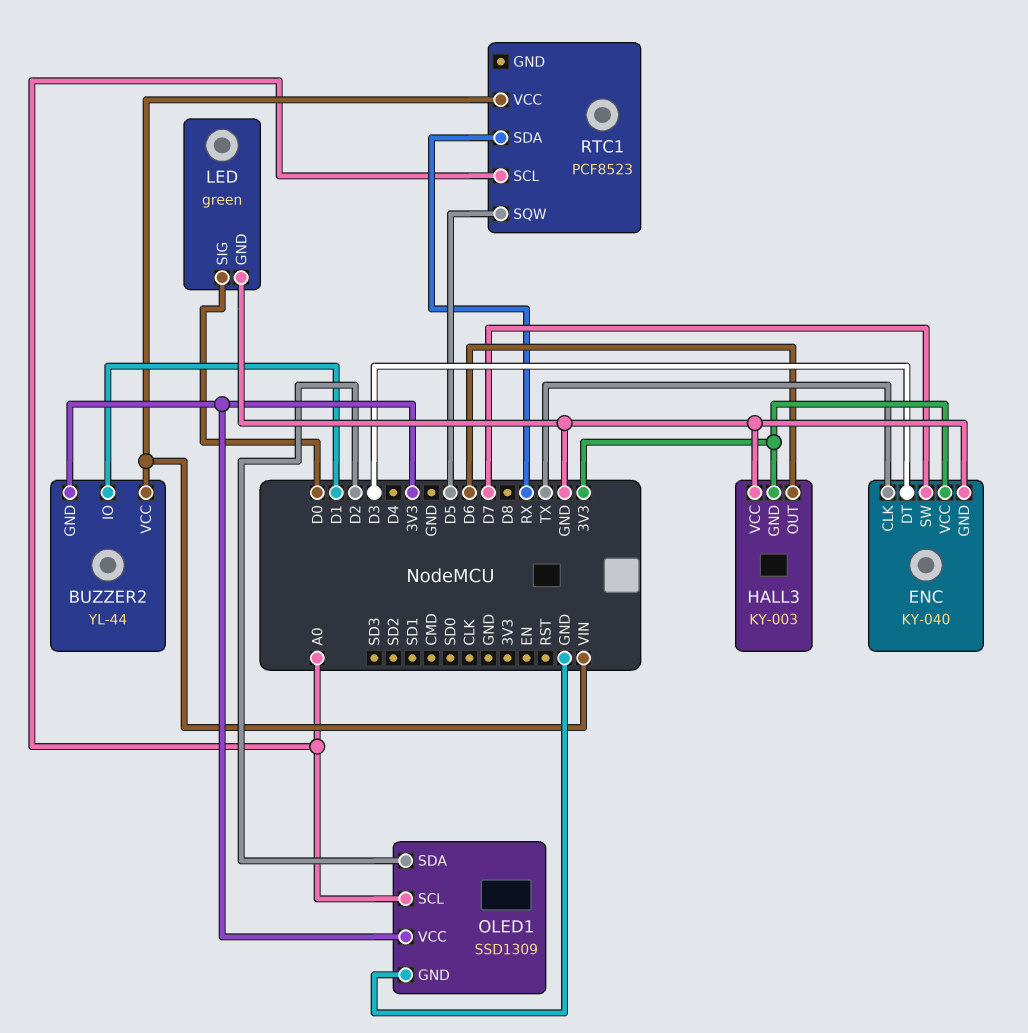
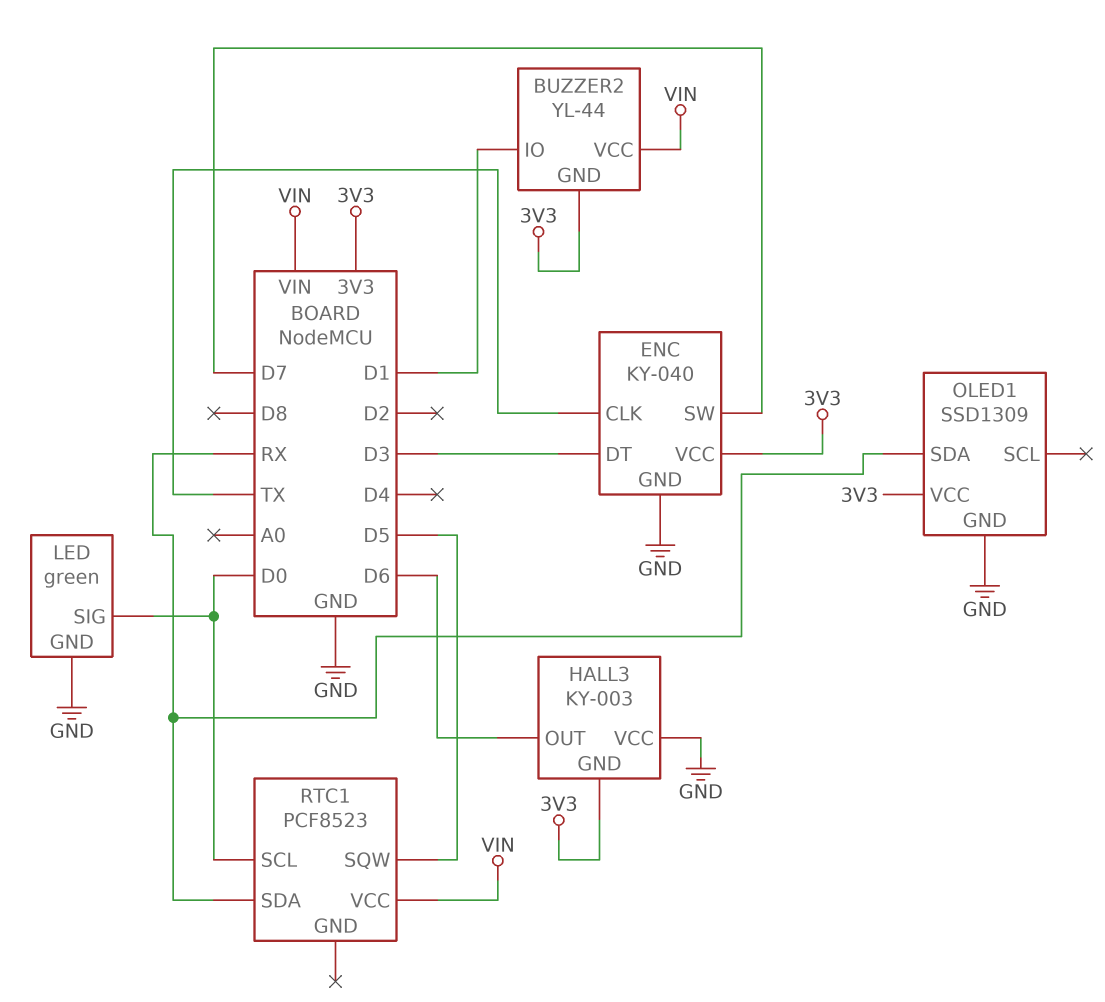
OLED1 pin SCL: A0 -> none
OLED1 pin SDA: D2 -> RX
RTC1 pin SCL: A0 -> D0

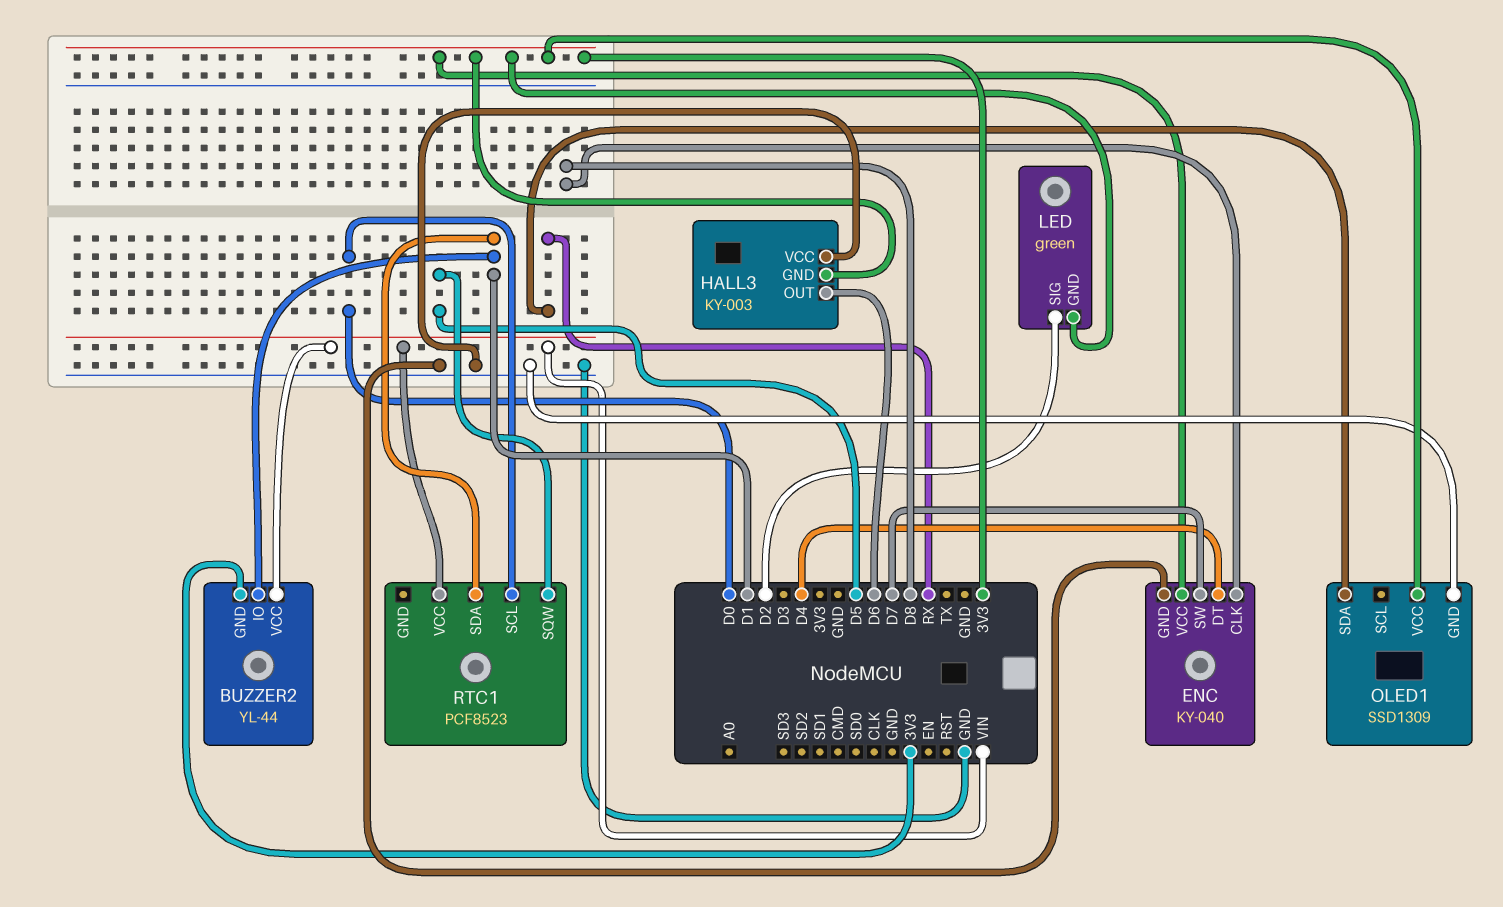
ENC pin CLK: TX -> D8
ENC pin DT: D3 -> D4
LED pin GND: GND -> 3V3
LED pin SIG: D0 -> D2
RTC1 pin SDA: RX -> D1

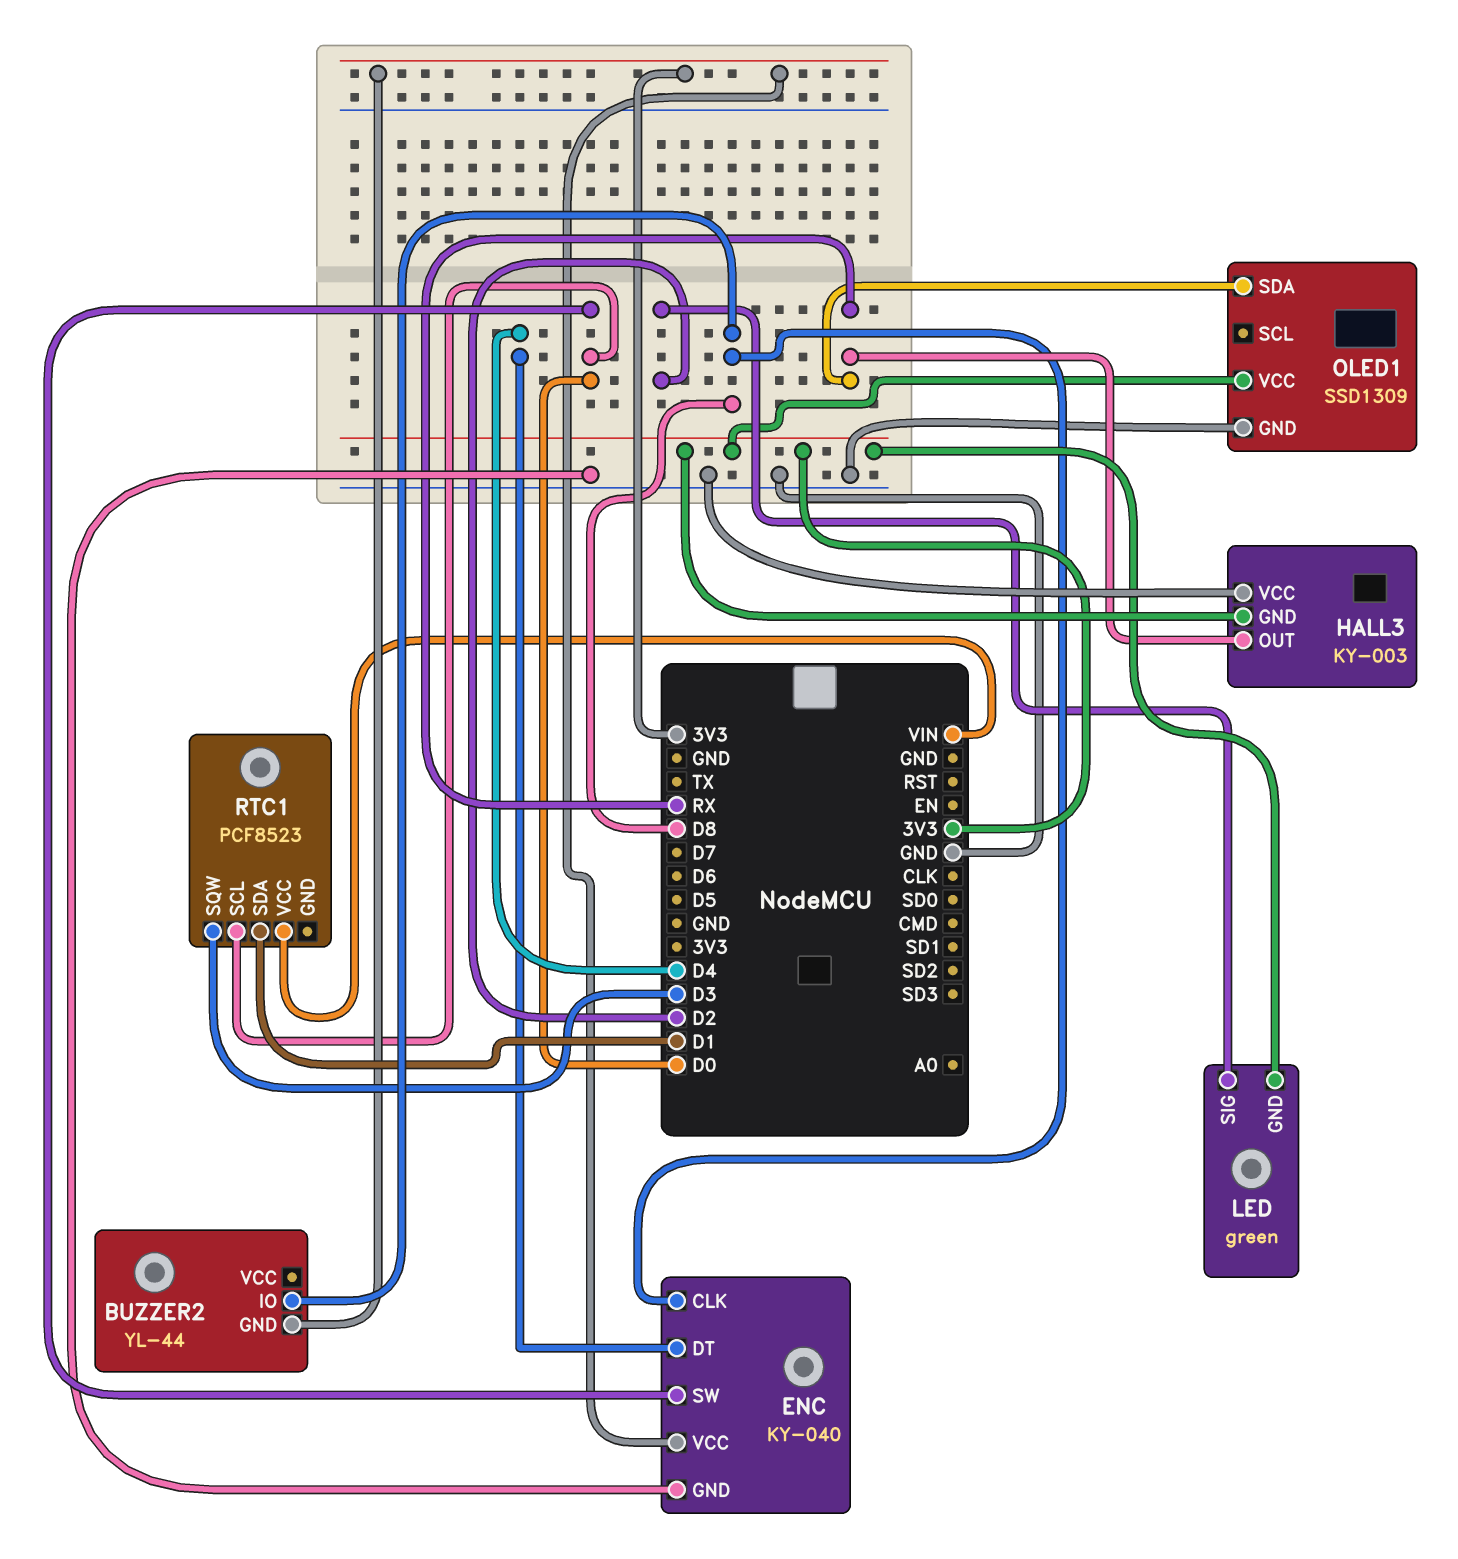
BUZZER2 pin IO: D1 -> D8
BUZZER2 pin VCC: VIN -> none
ENC pin SW: D7 -> D0
HALL3 pin OUT: D6 -> RX
RTC1 pin SQW: D5 -> D3

